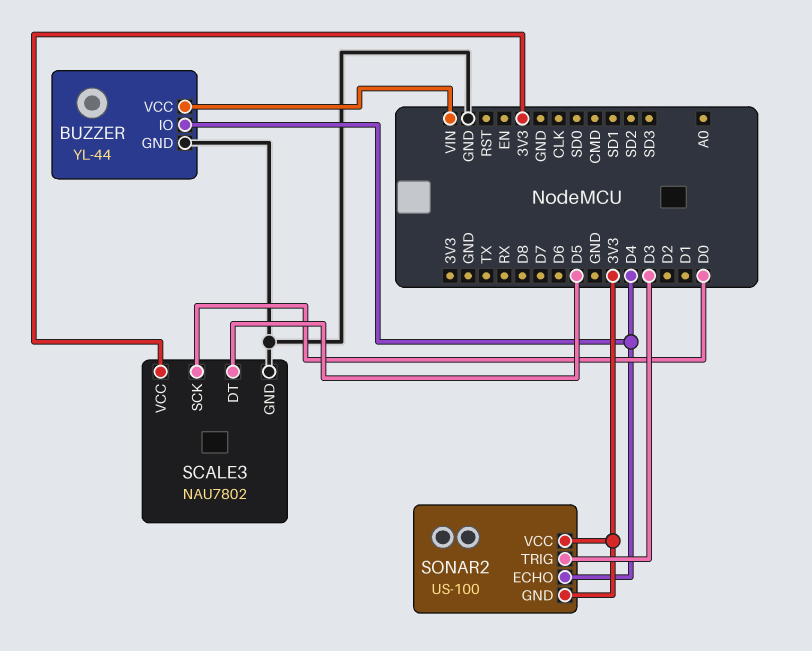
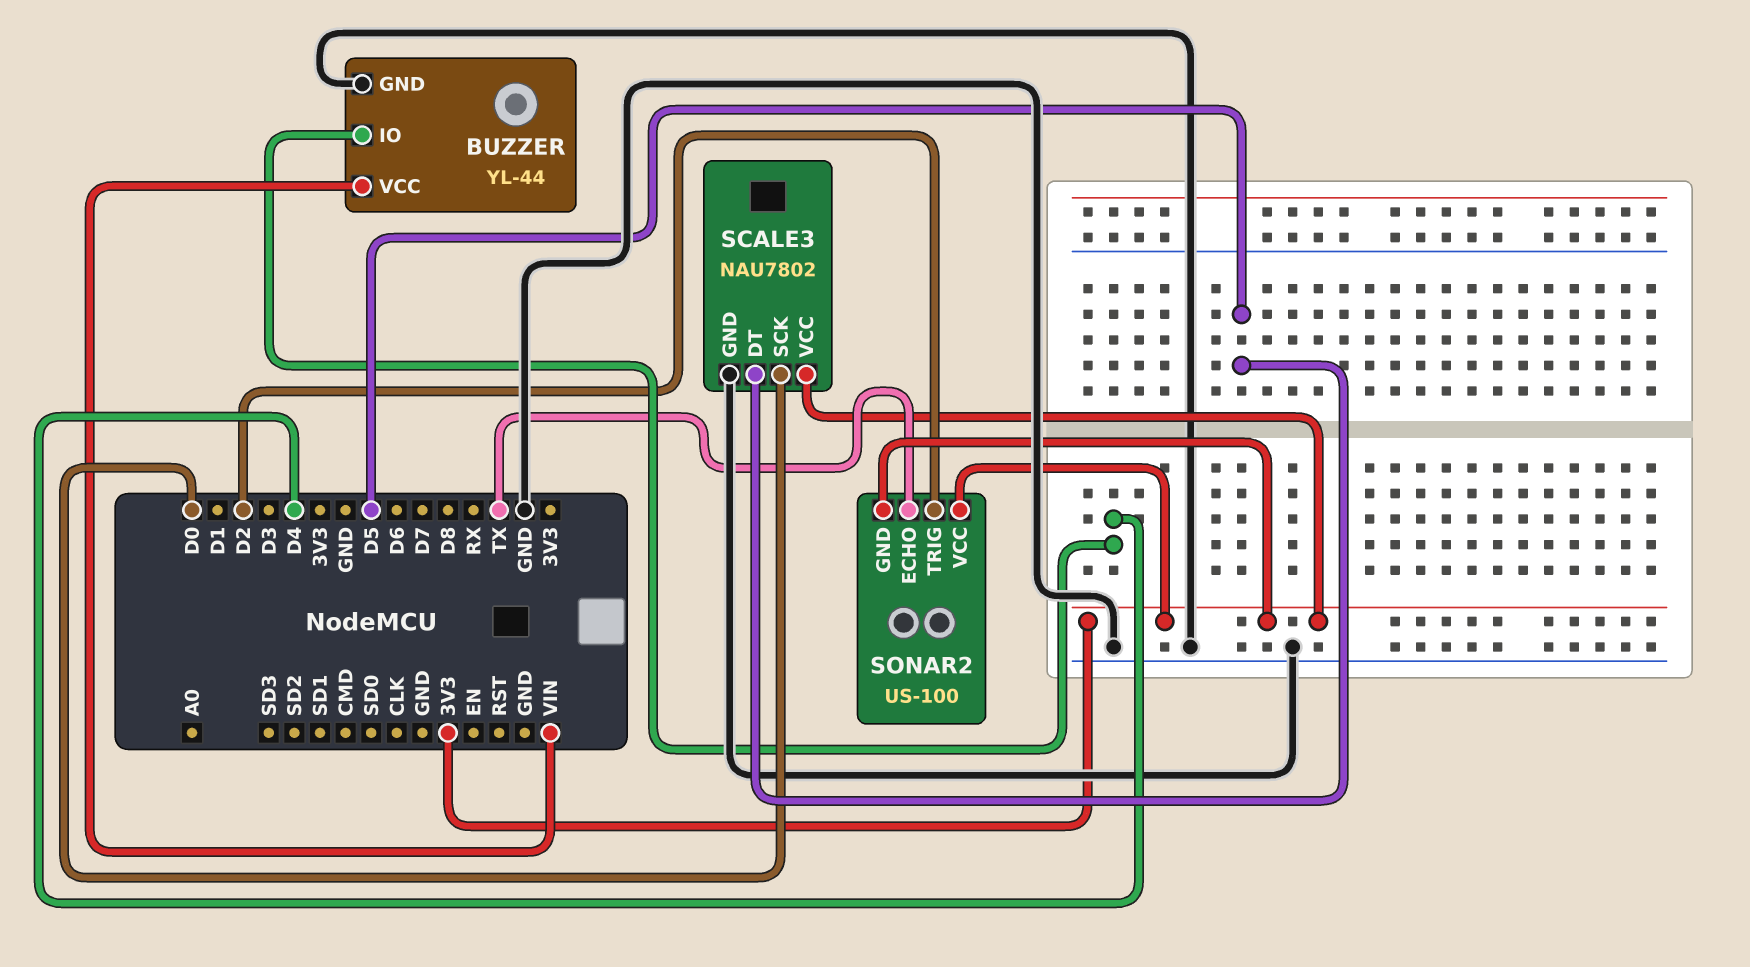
SONAR2 pin ECHO: D4 -> TX
SONAR2 pin TRIG: D3 -> D2

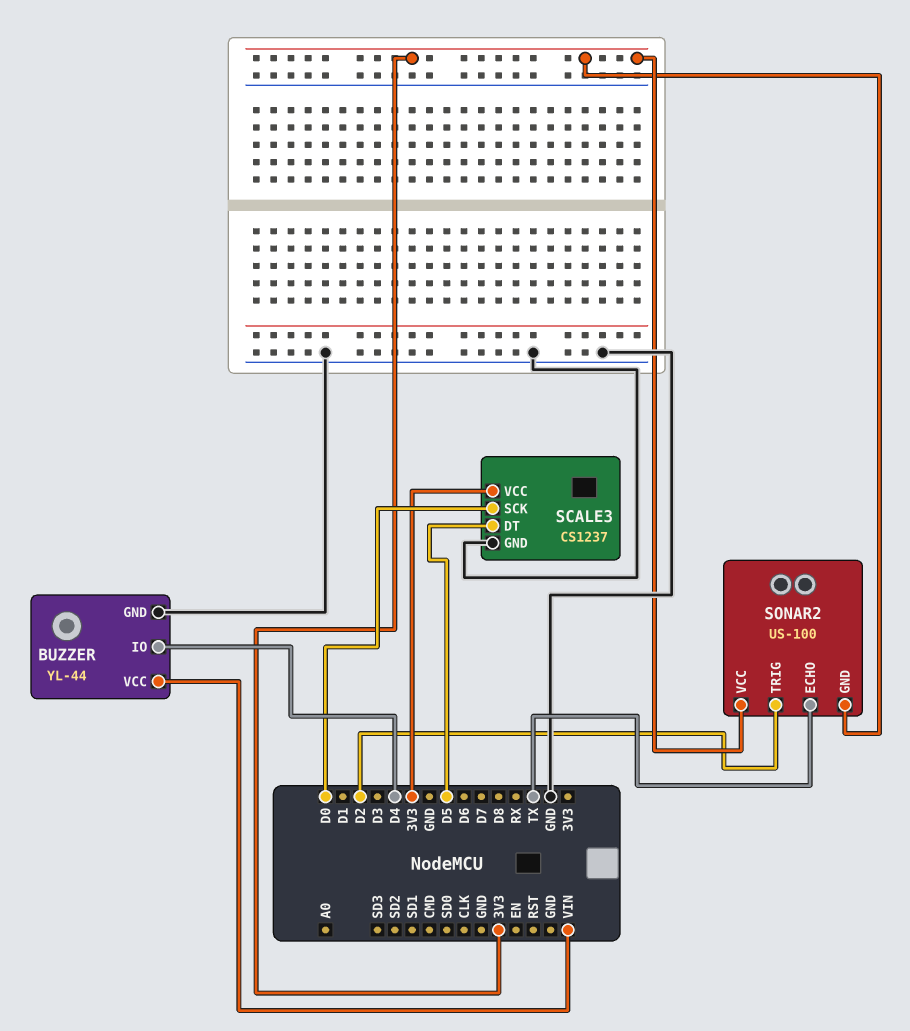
SCALE3: NAU7802 -> CS1237

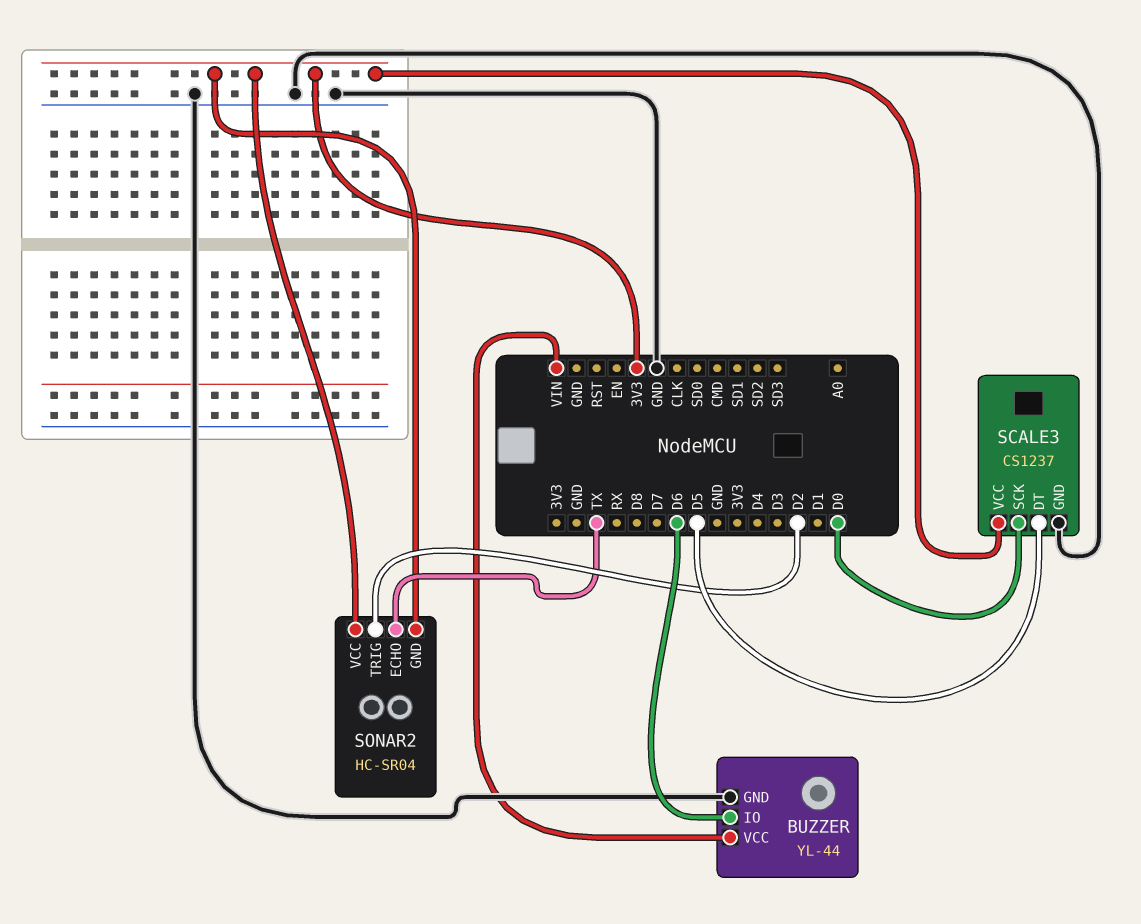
BUZZER pin IO: D4 -> D6
SONAR2: US-100 -> HC-SR04

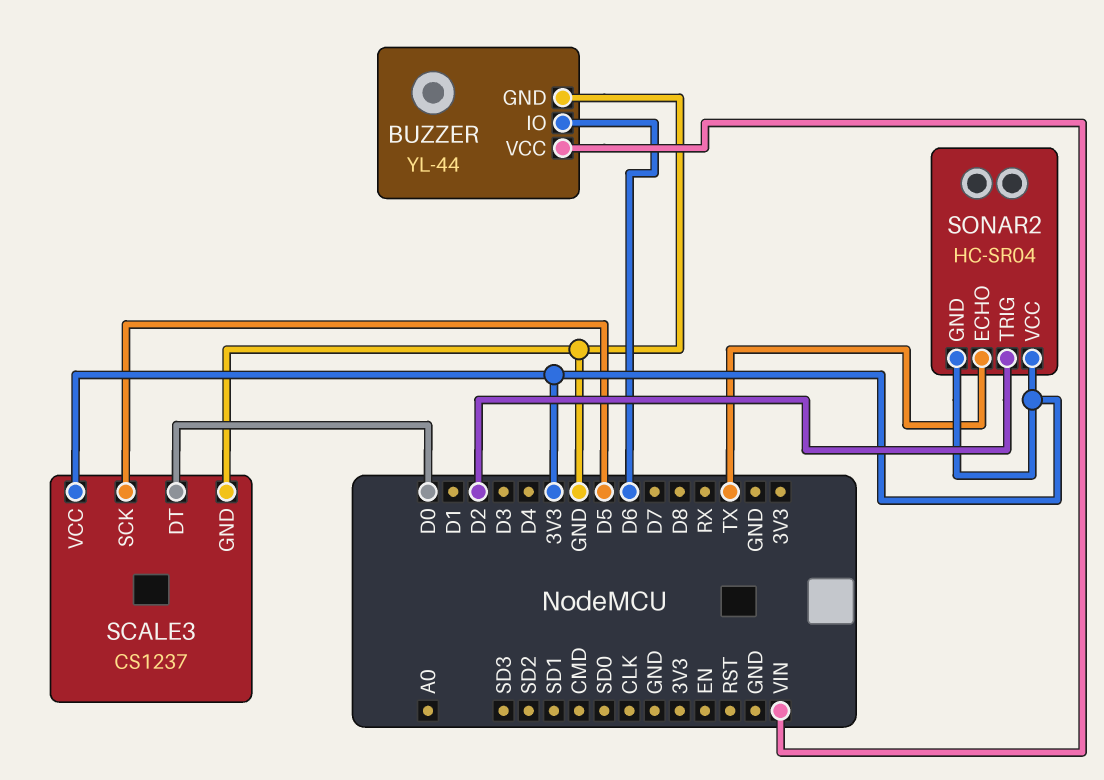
SCALE3 pin DT: D5 -> D0
SCALE3 pin SCK: D0 -> D5

